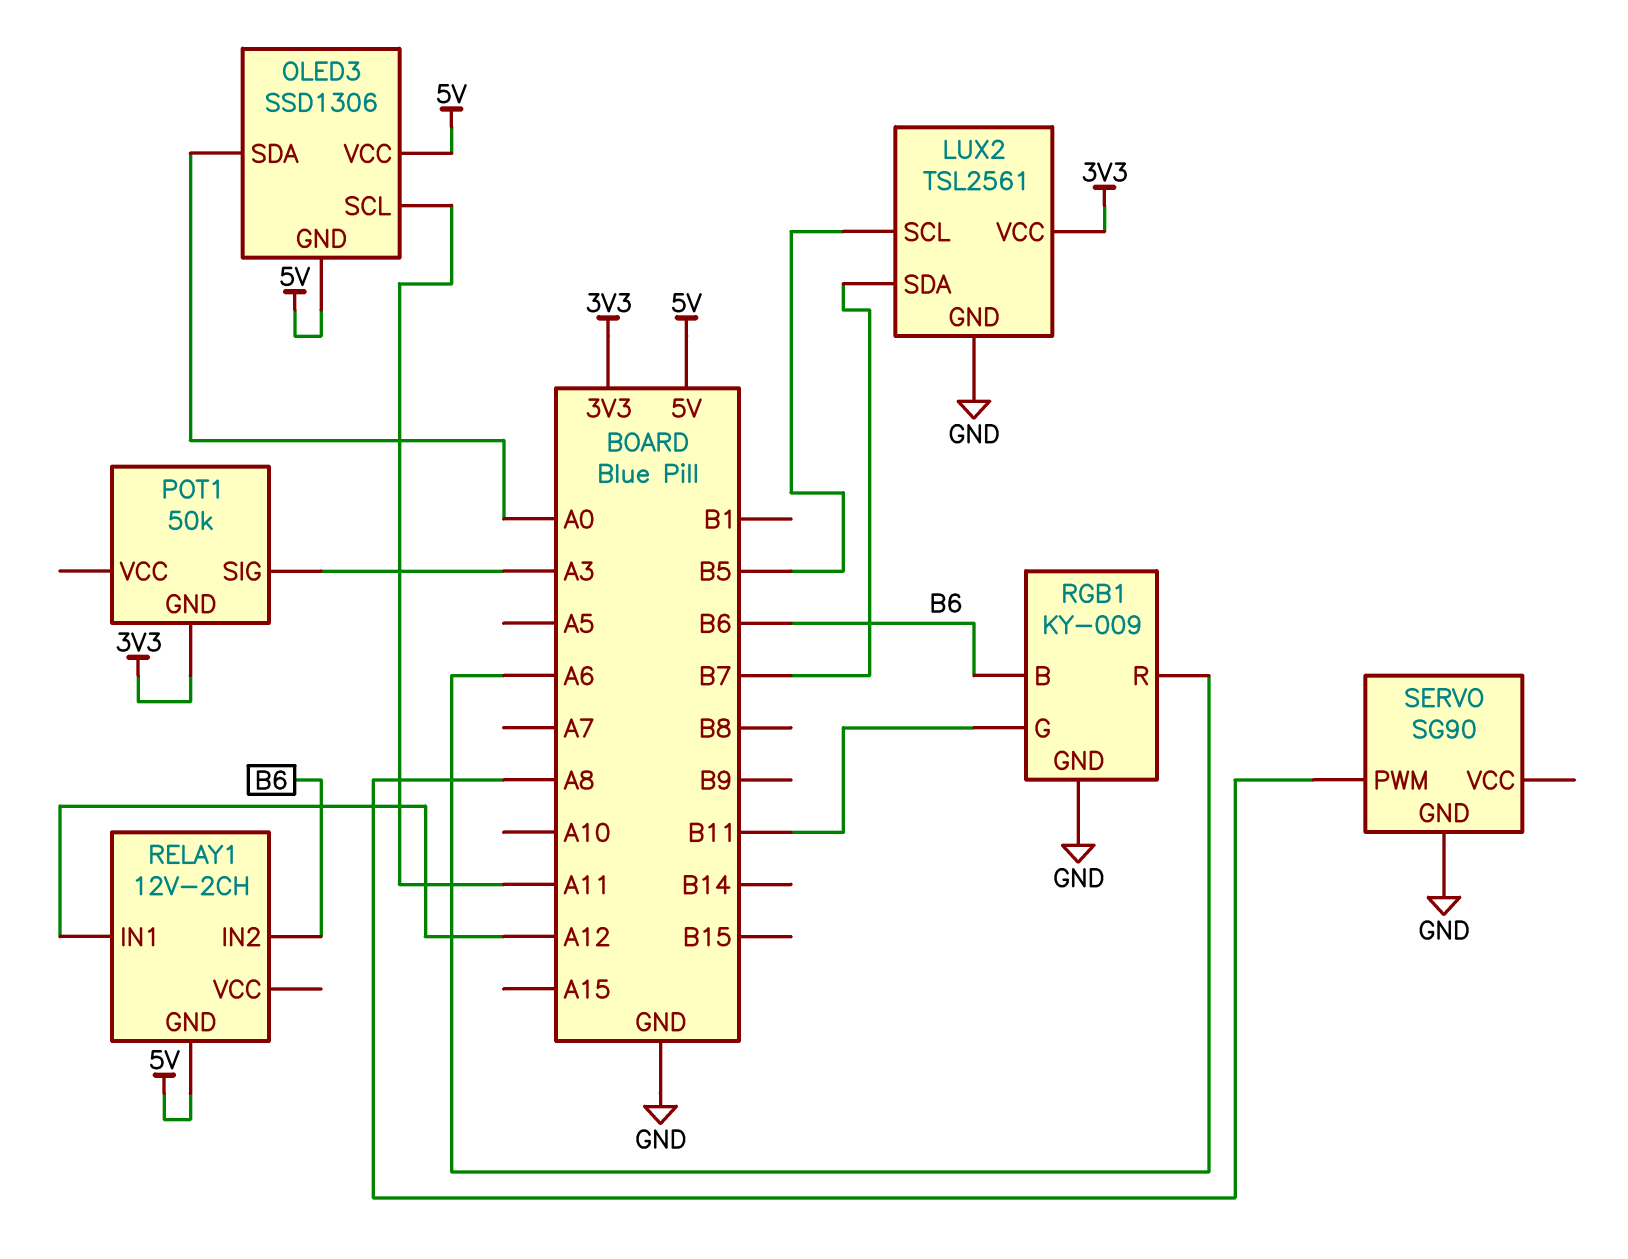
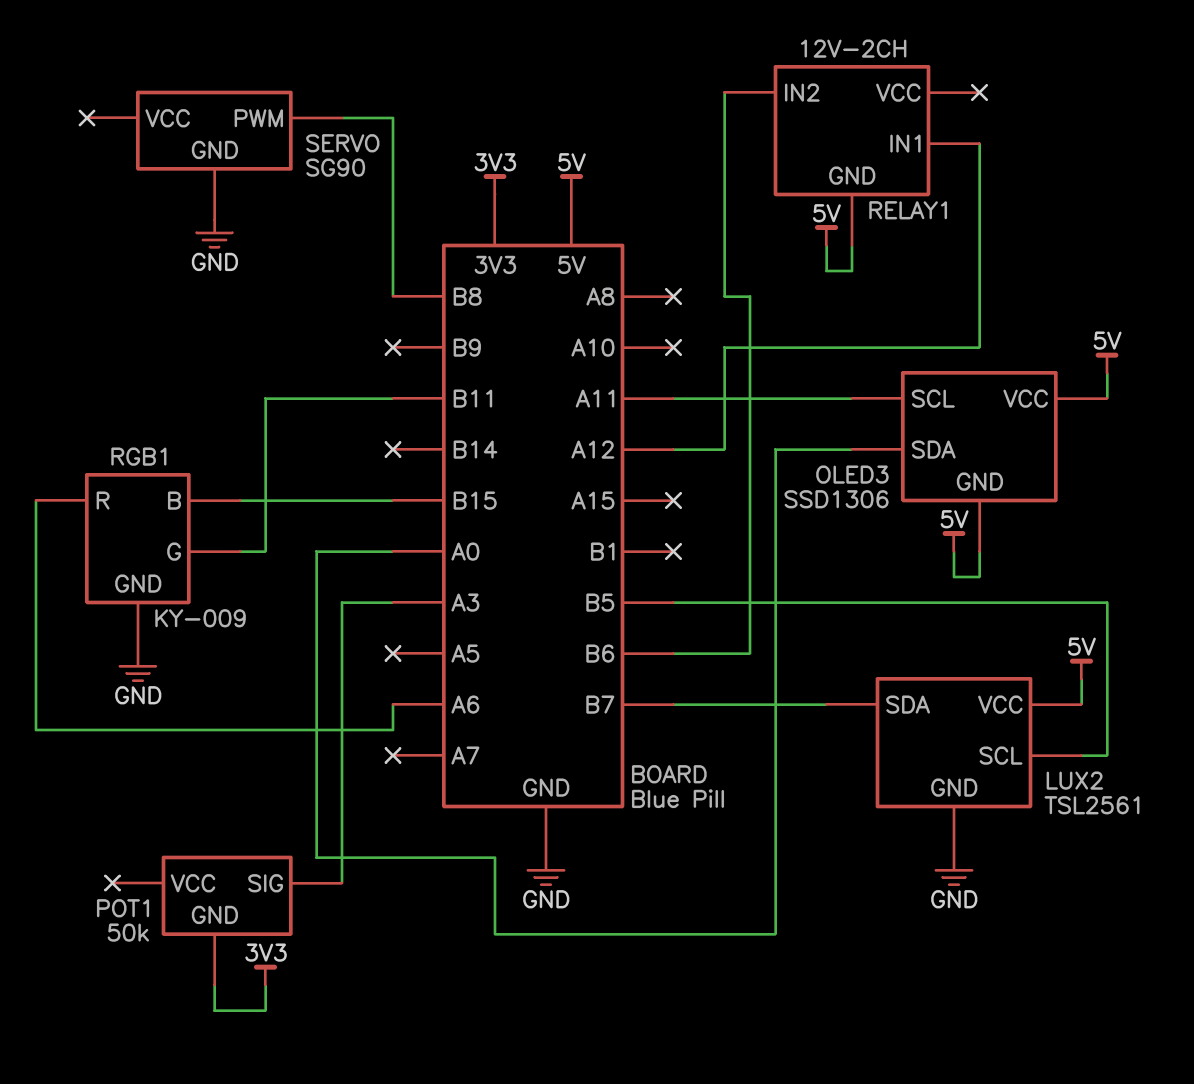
LUX2 pin VCC: 3V3 -> 5V
RGB1 pin B: B6 -> B15
SERVO pin PWM: A8 -> B8

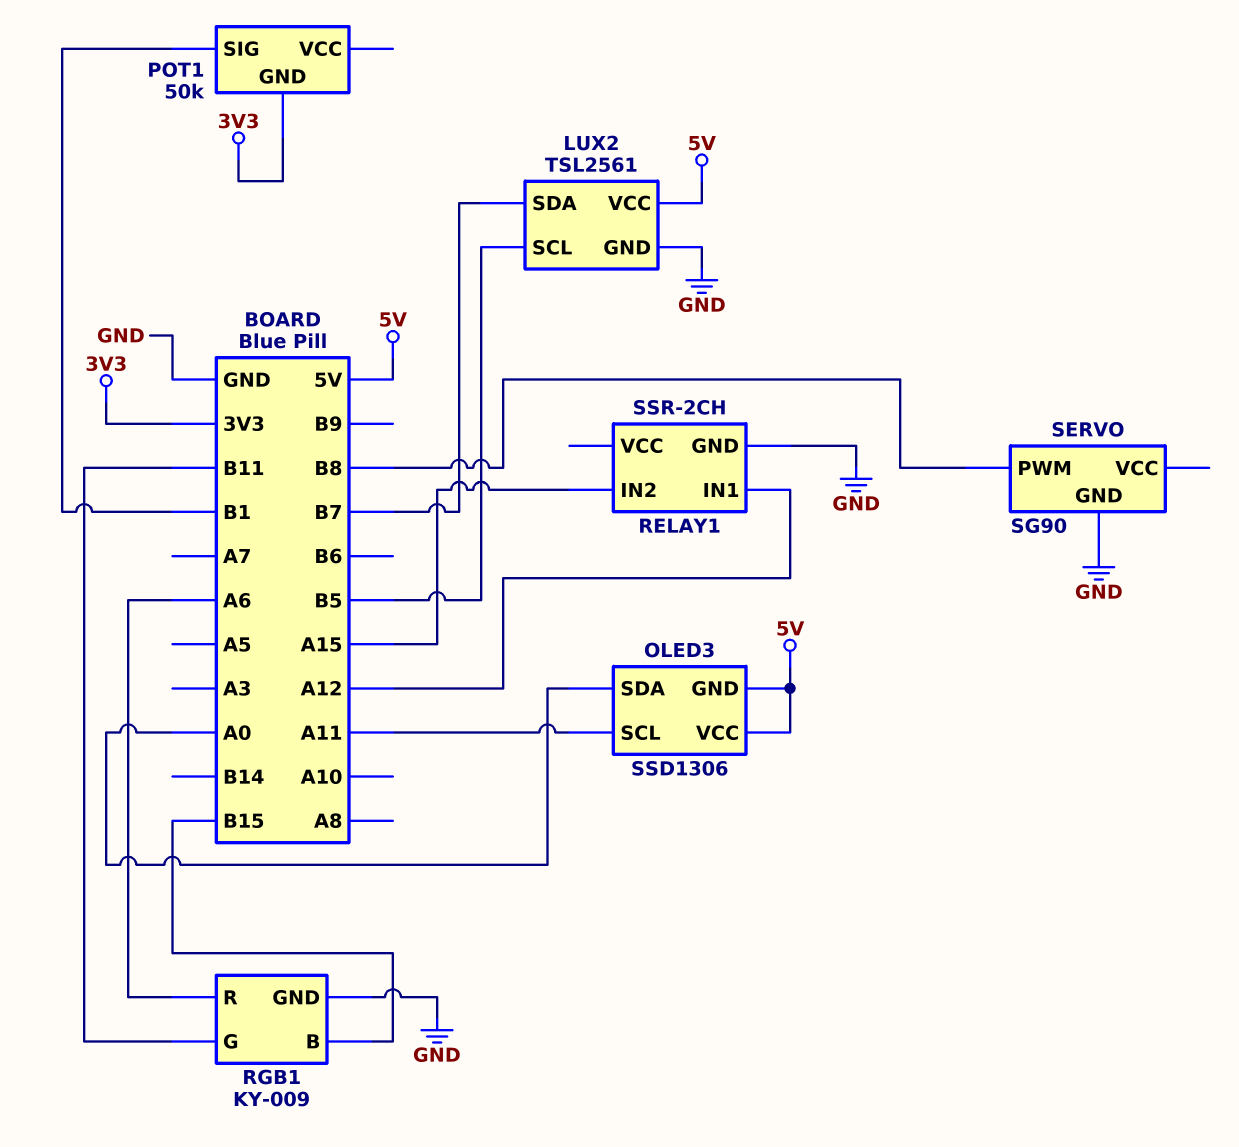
POT1 pin SIG: A3 -> B1
RELAY1: 12V-2CH -> SSR-2CH
RELAY1 pin GND: 5V -> GND
RELAY1 pin IN2: B6 -> A15

